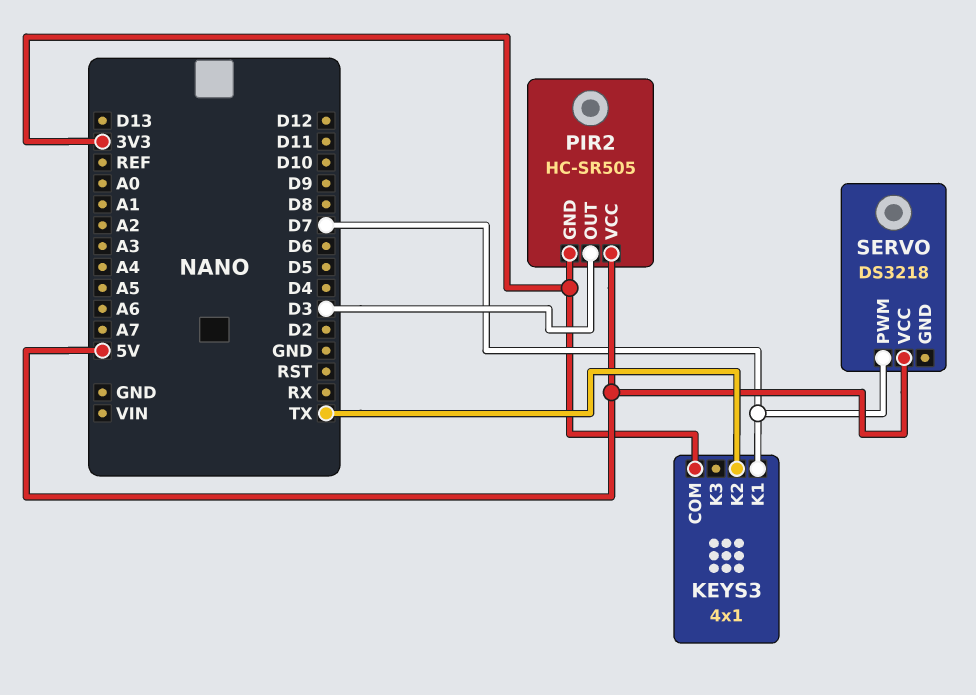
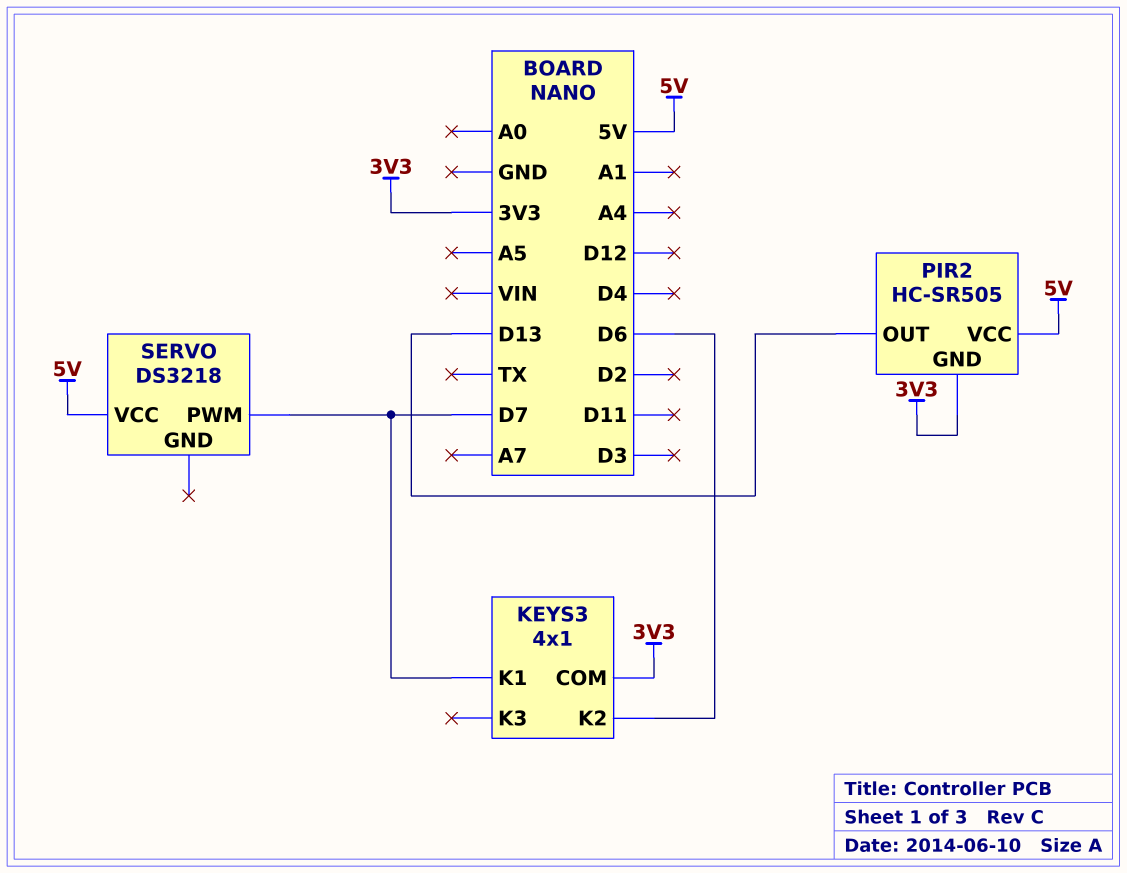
KEYS3 pin K2: TX -> D6
PIR2 pin OUT: D3 -> D13

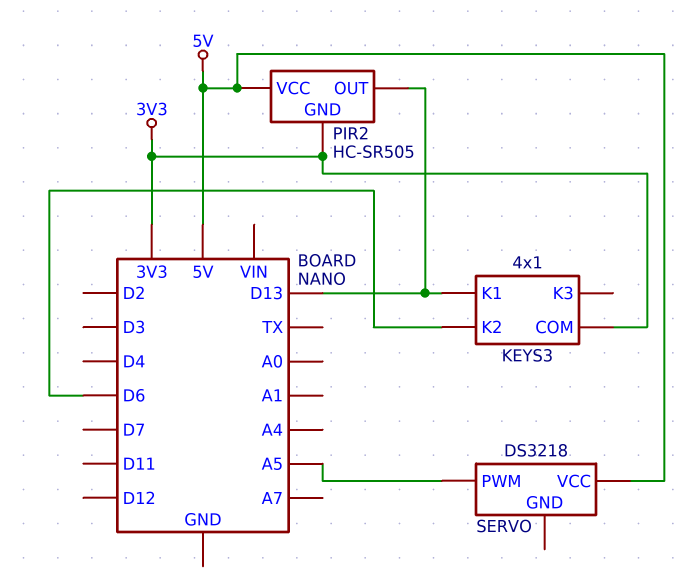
KEYS3 pin K1: D7 -> D13
SERVO pin PWM: D7 -> A5

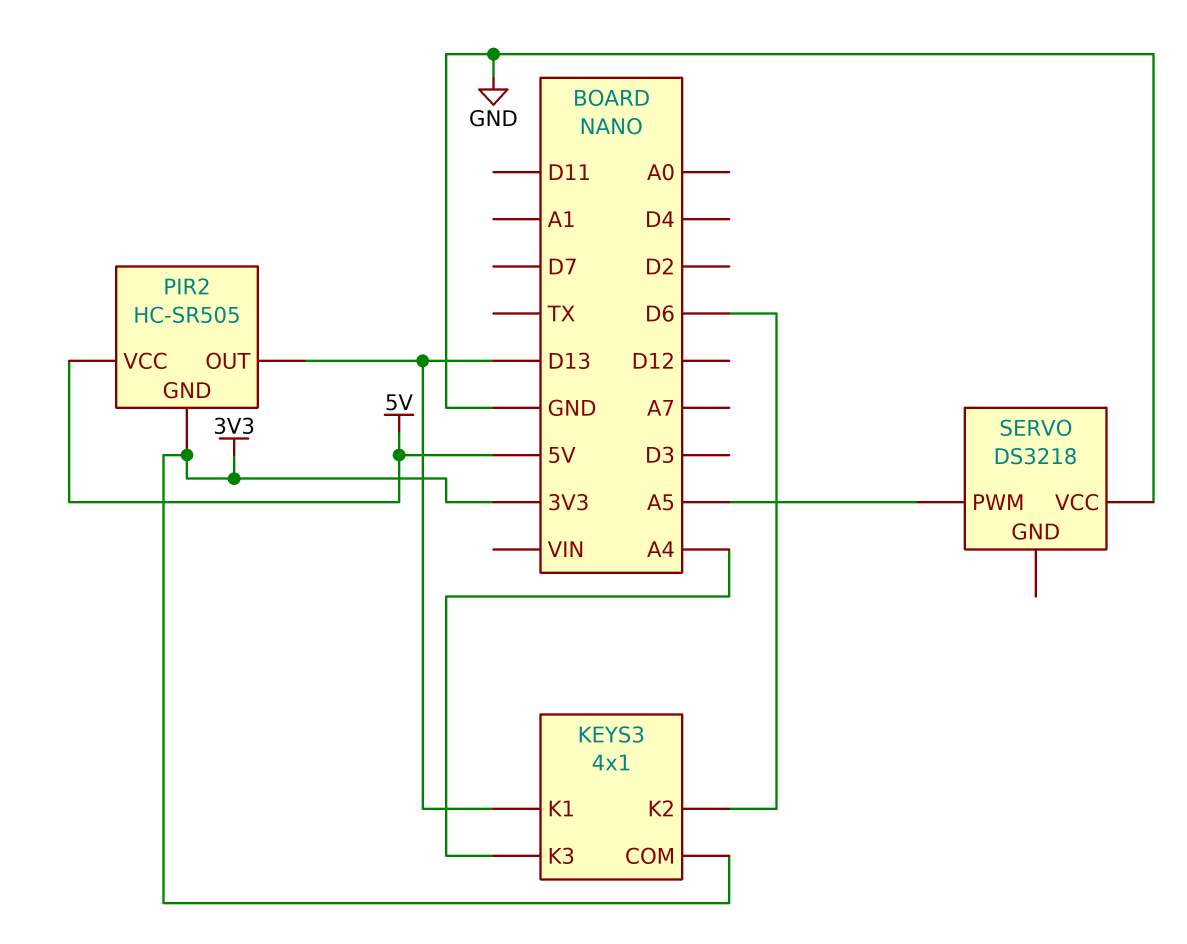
KEYS3 pin K3: none -> A4
SERVO pin VCC: 5V -> GND

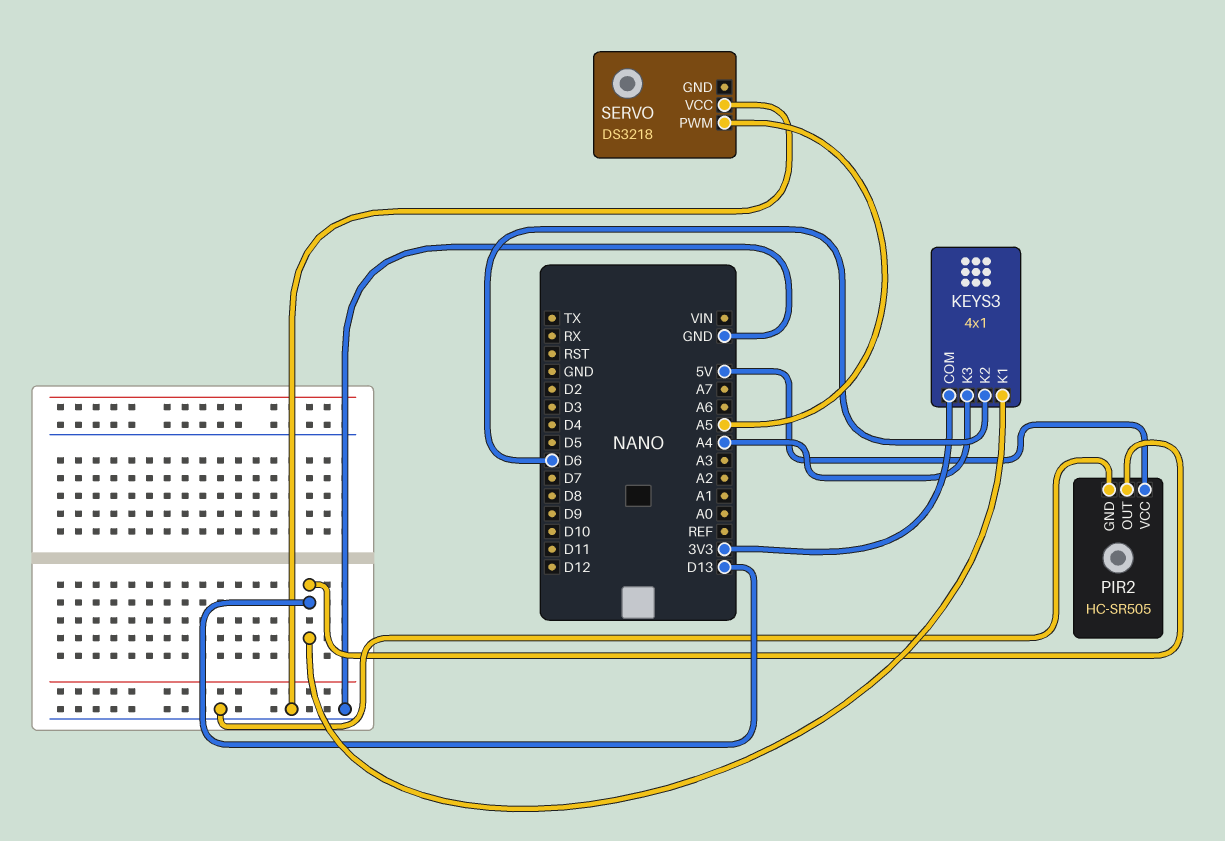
PIR2 pin GND: 3V3 -> GND

